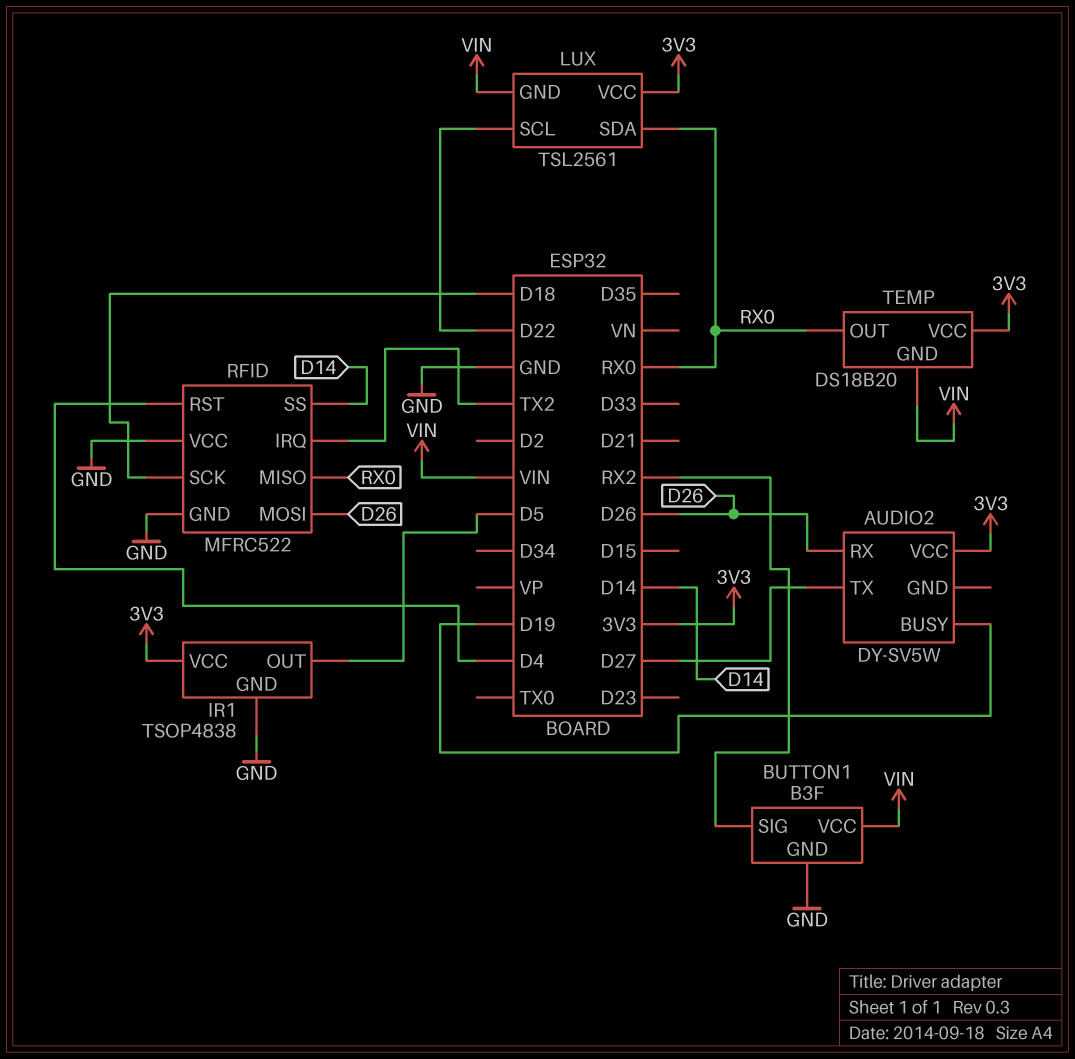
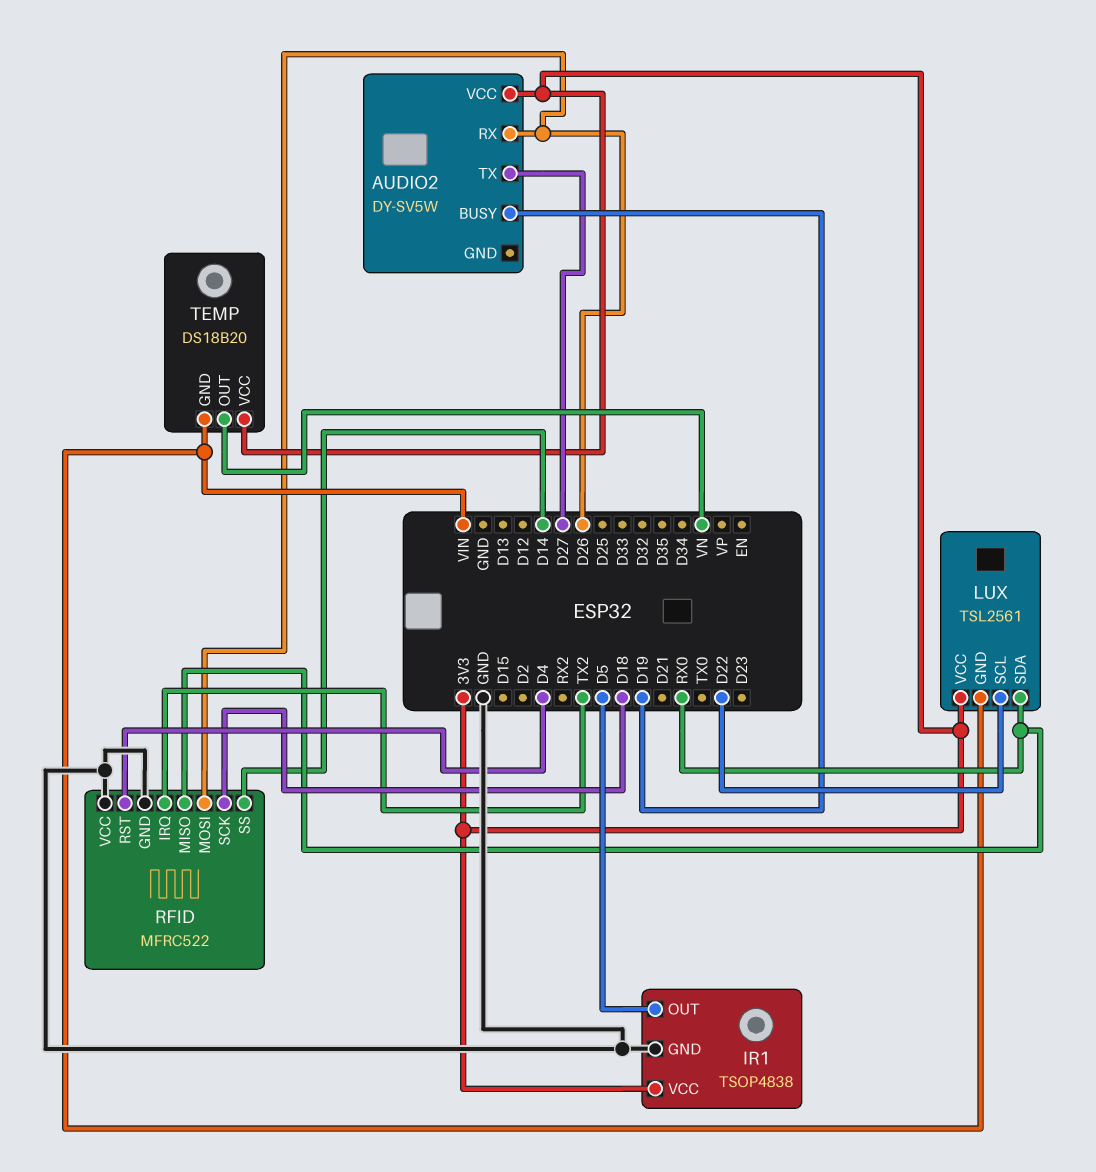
BUTTON1: B3F -> none
BUTTON1 pin GND: GND -> none
BUTTON1 pin SIG: RX2 -> none
BUTTON1 pin VCC: VIN -> none
TEMP pin OUT: RX0 -> VN

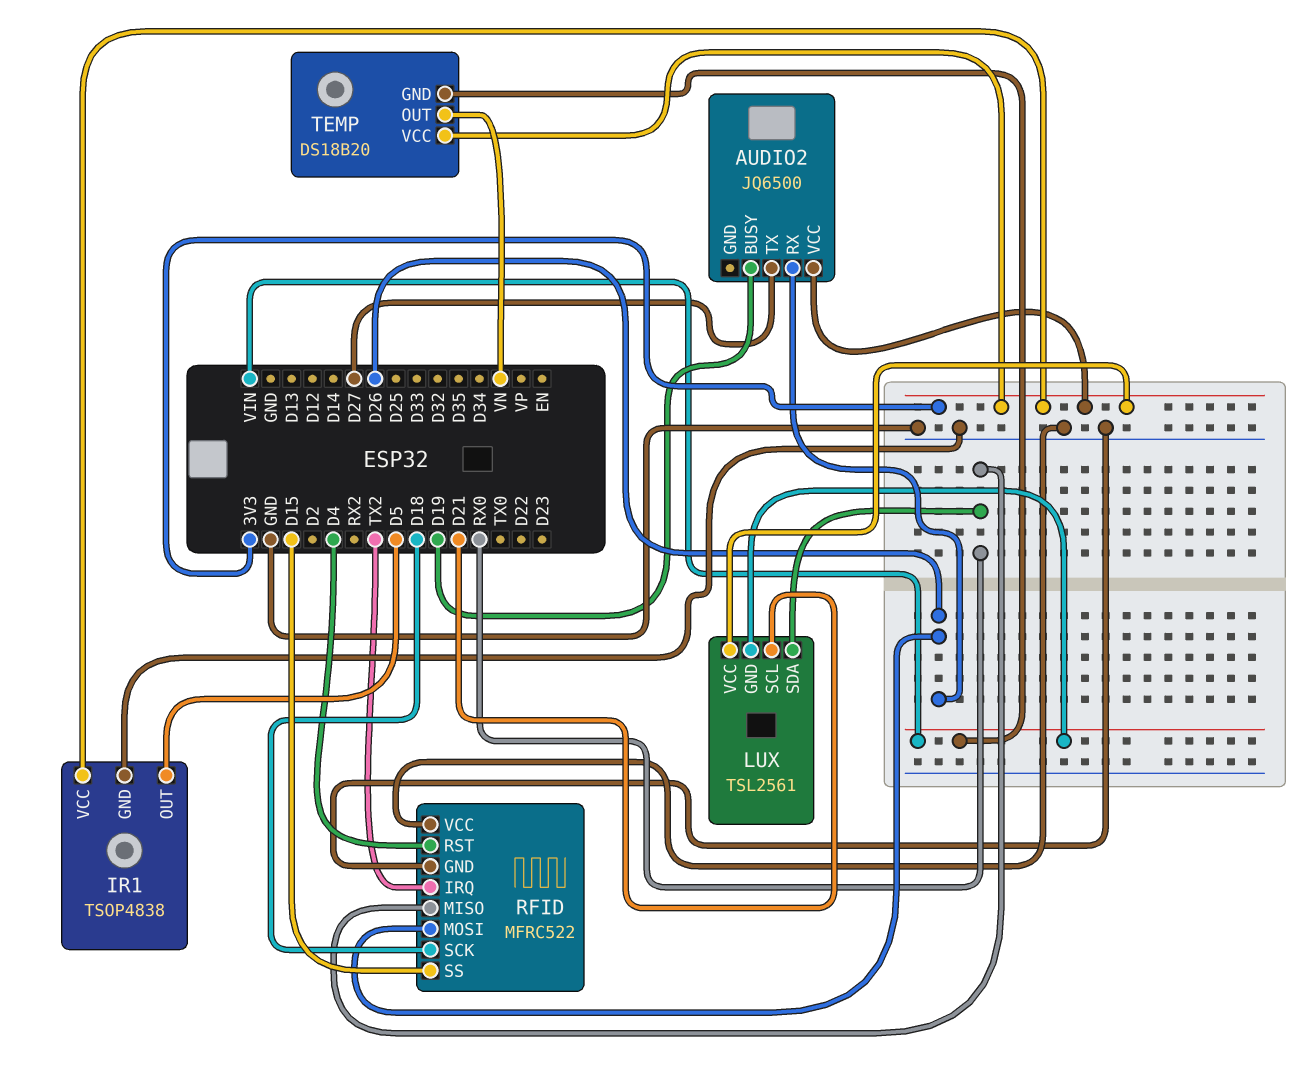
AUDIO2: DY-SV5W -> JQ6500
LUX pin SCL: D22 -> D21
RFID pin SS: D14 -> D15

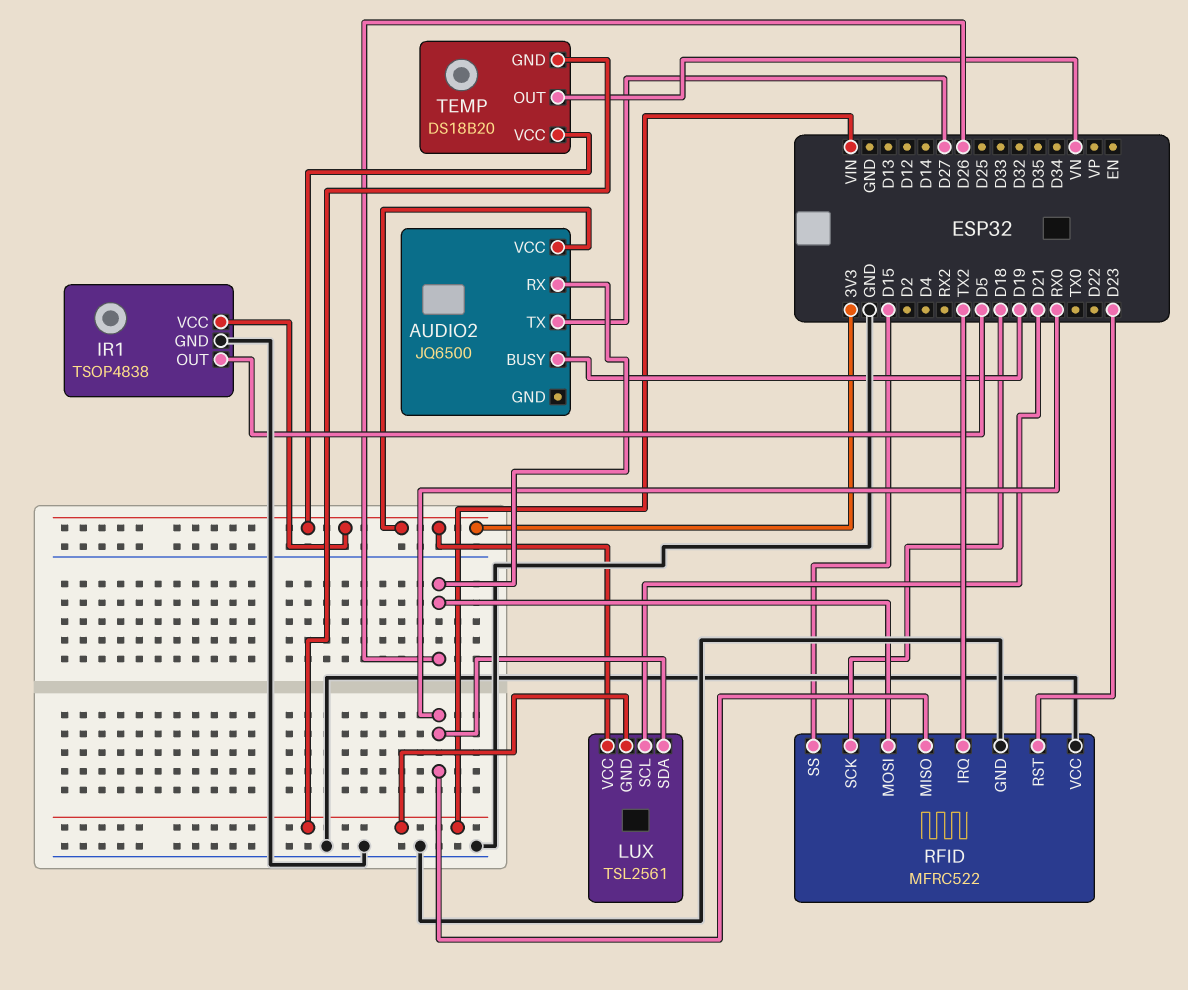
RFID pin RST: D4 -> D23

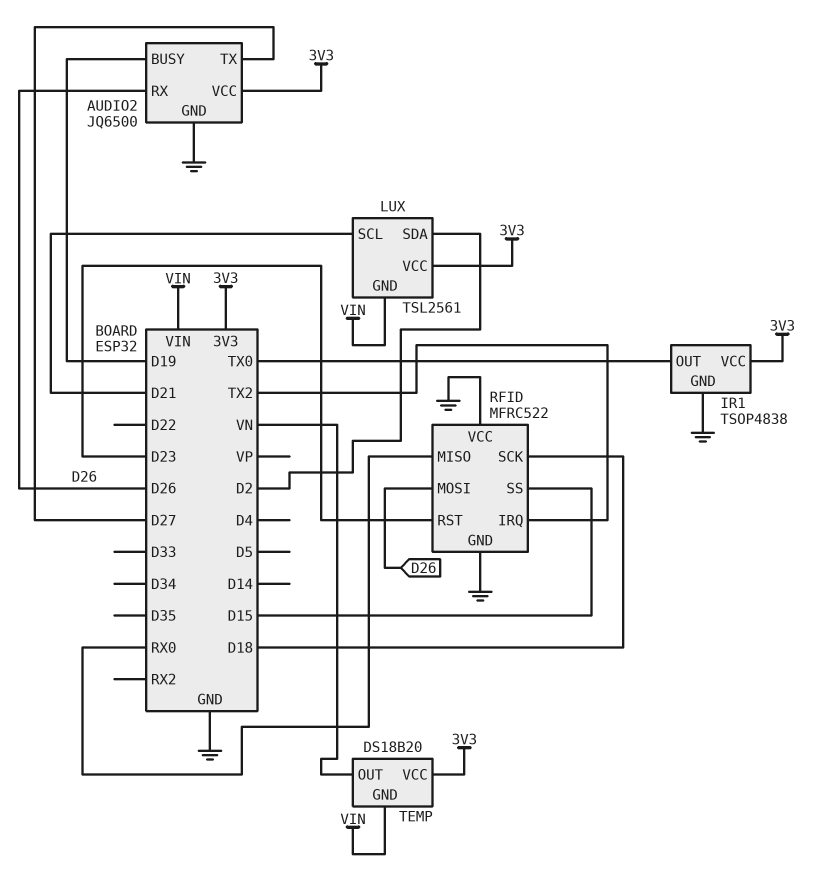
AUDIO2 pin GND: none -> GND
IR1 pin OUT: D5 -> TX0
LUX pin SDA: RX0 -> D2

